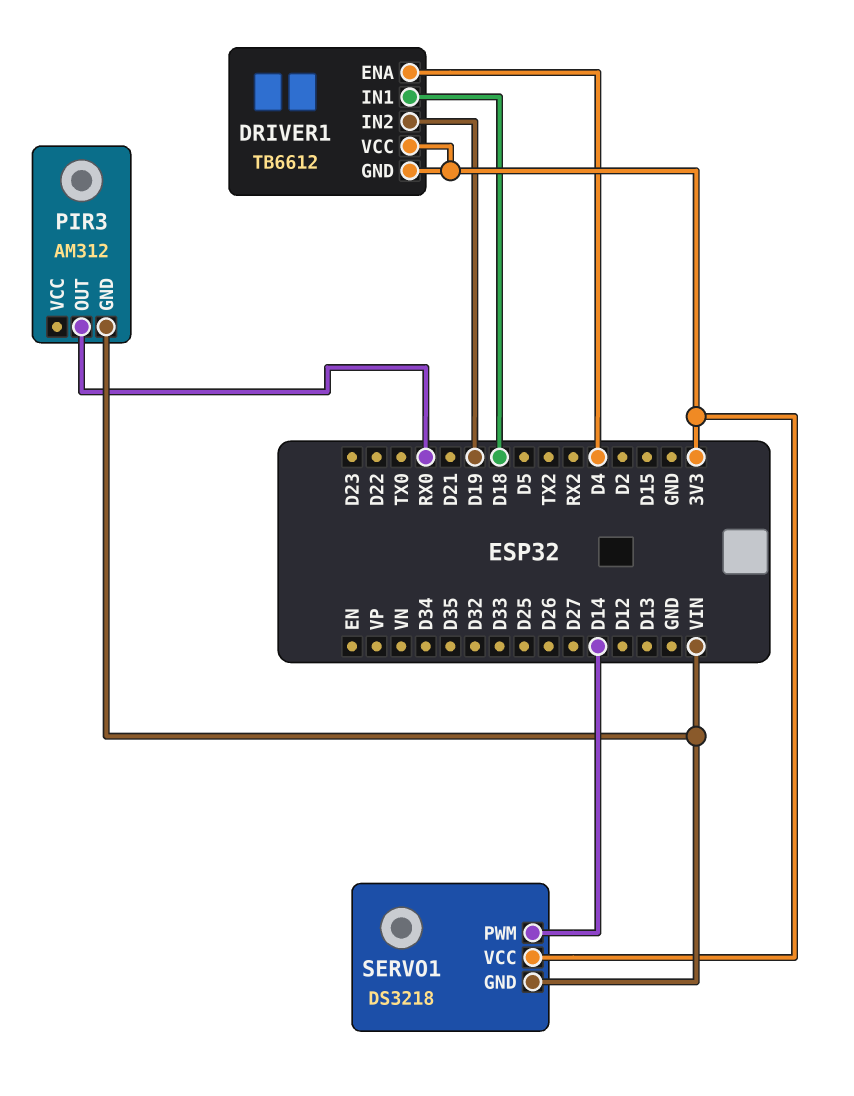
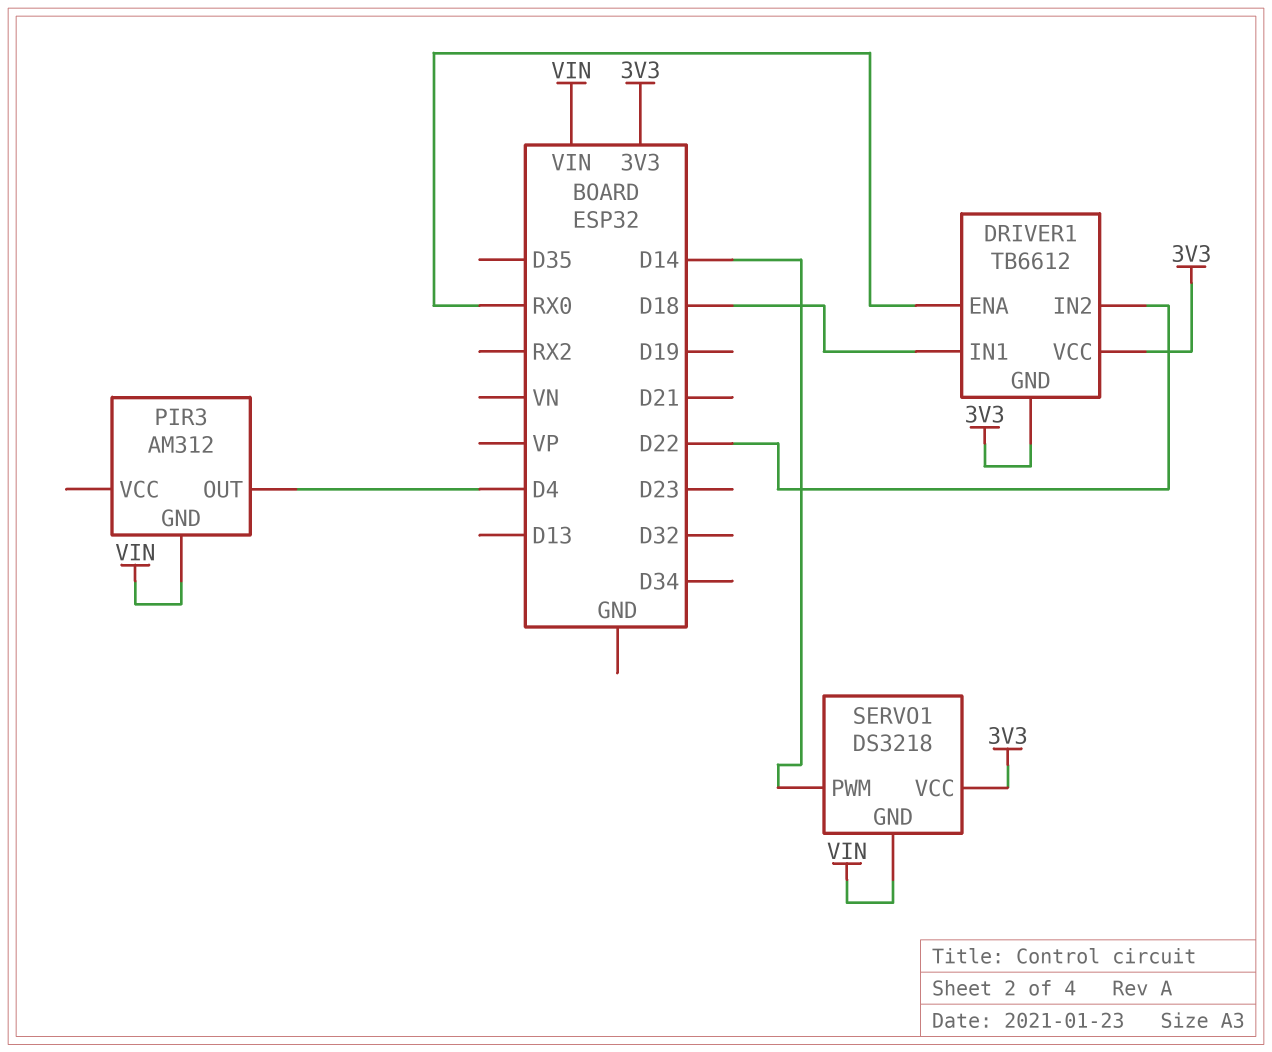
DRIVER1 pin ENA: D4 -> RX0
DRIVER1 pin IN2: D19 -> D22
PIR3 pin OUT: RX0 -> D4

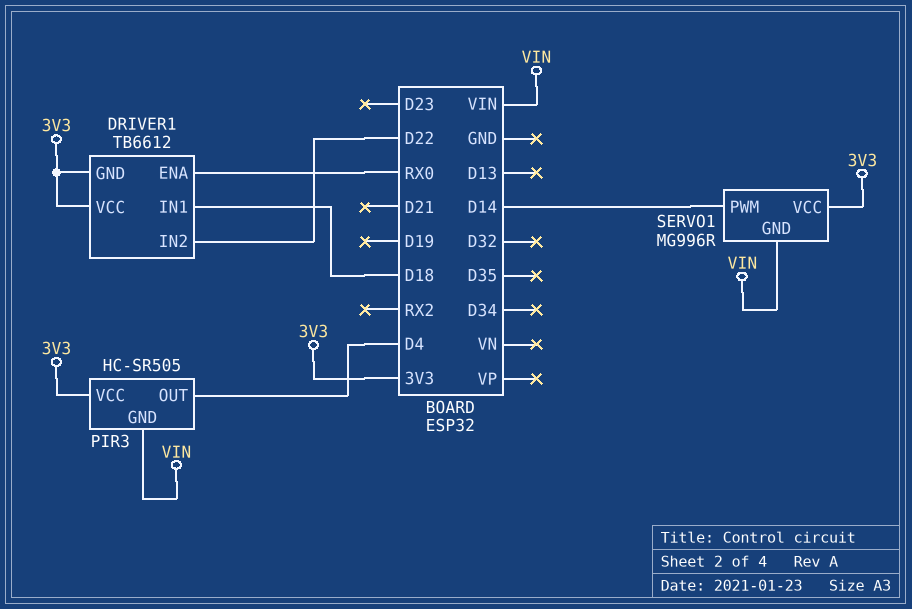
PIR3: AM312 -> HC-SR505
PIR3 pin VCC: none -> 3V3
SERVO1: DS3218 -> MG996R

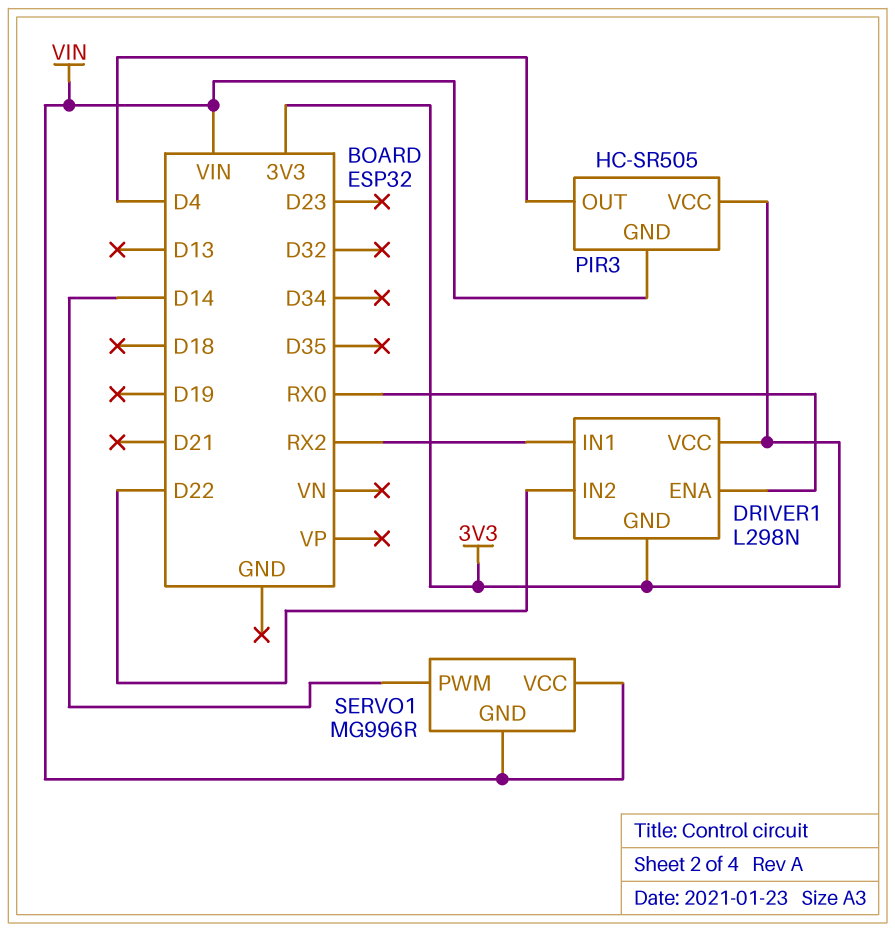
DRIVER1: TB6612 -> L298N
DRIVER1 pin IN1: D18 -> RX2
SERVO1 pin VCC: 3V3 -> VIN

